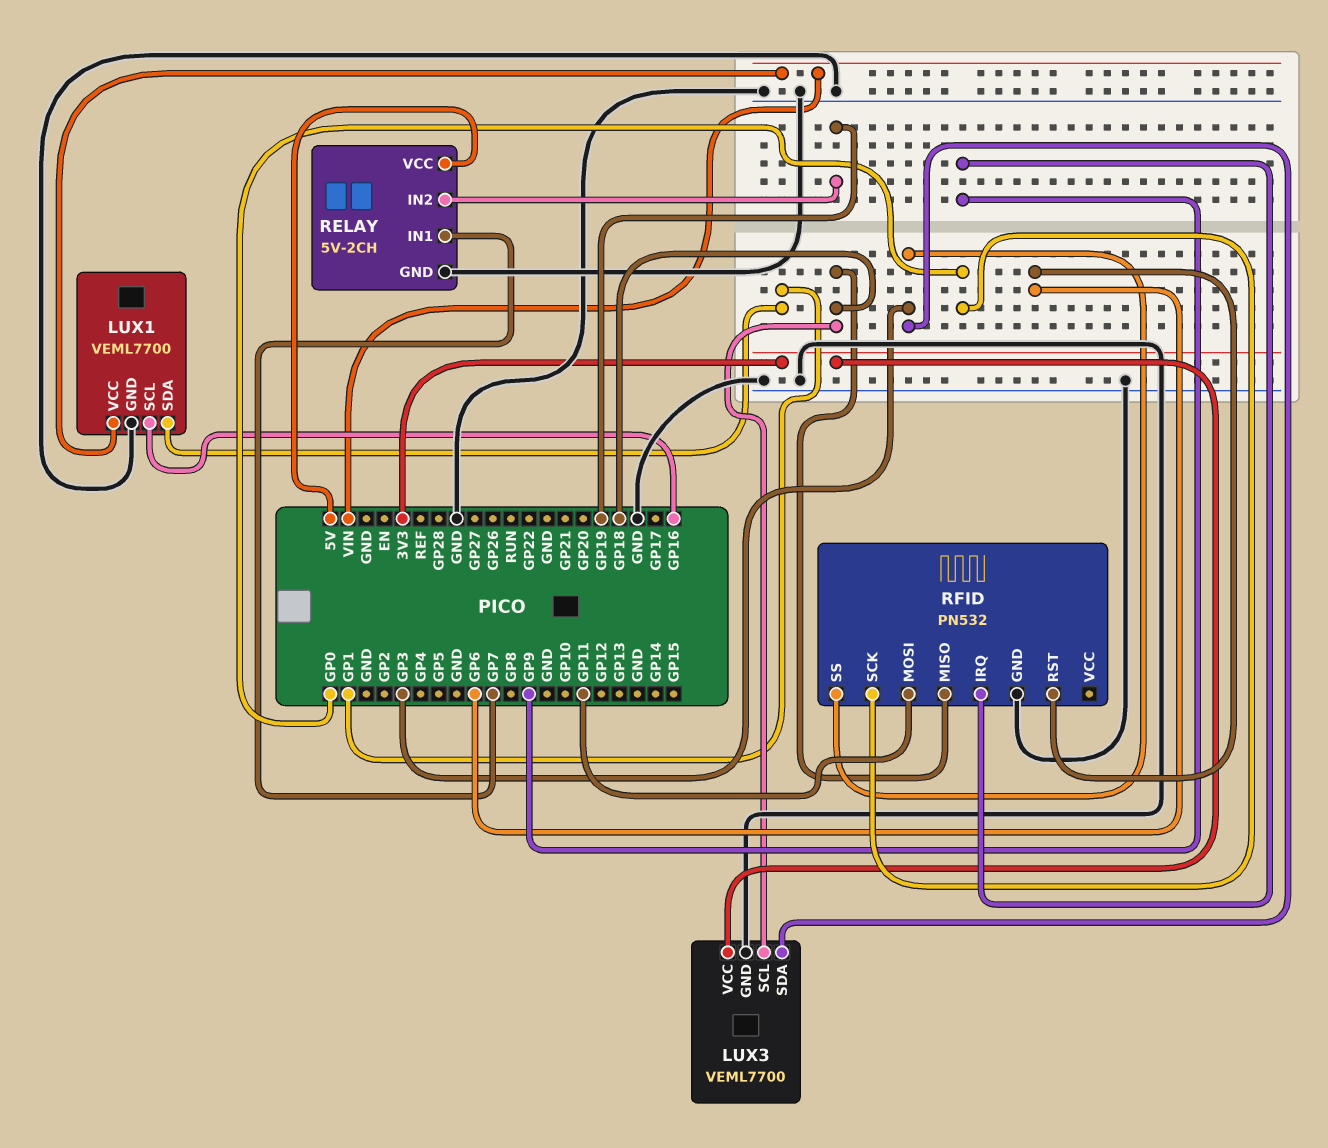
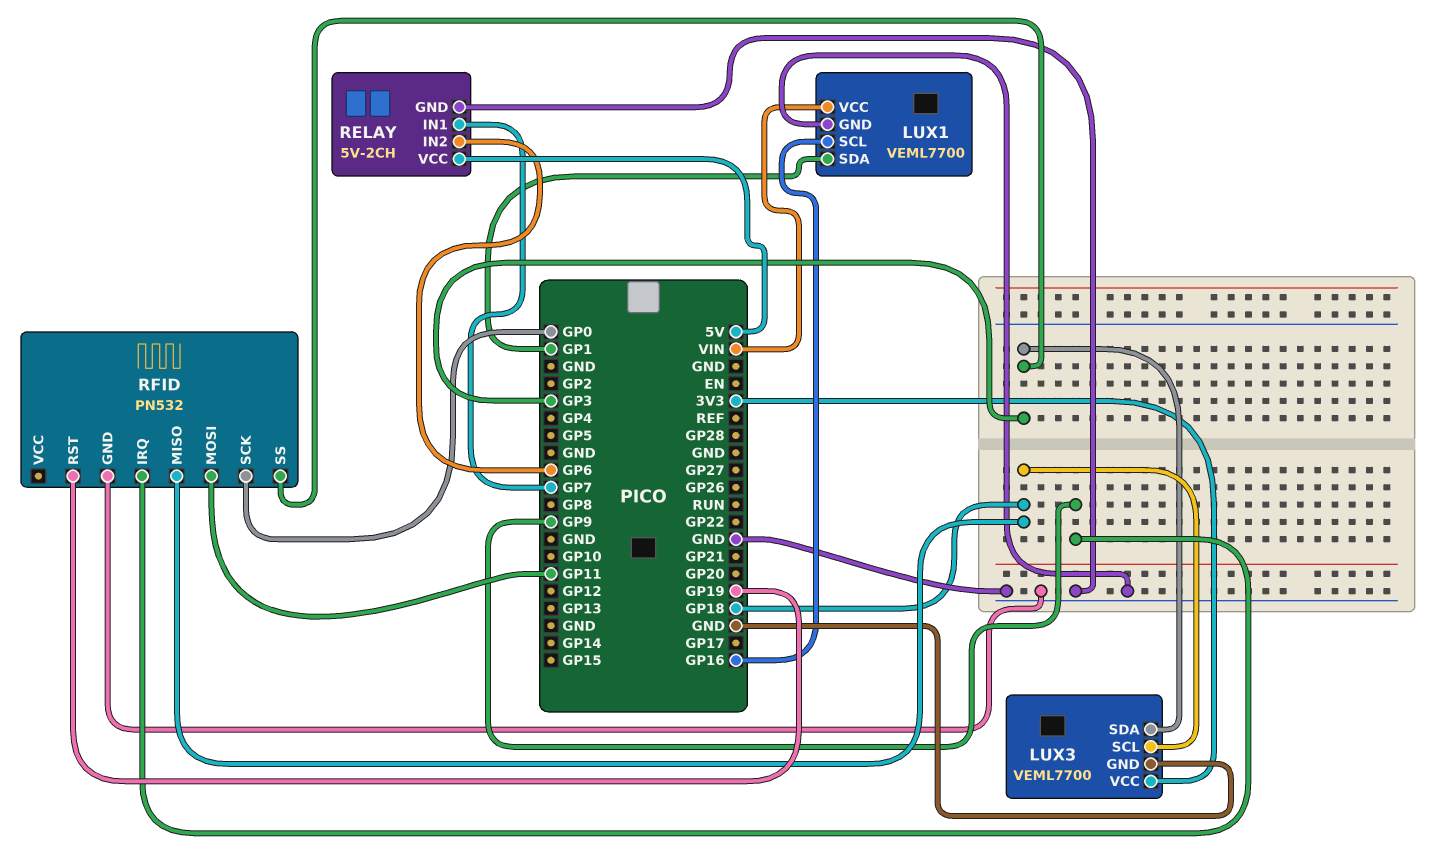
RELAY pin IN2: GP19 -> GP6
RFID pin RST: GP6 -> GP19

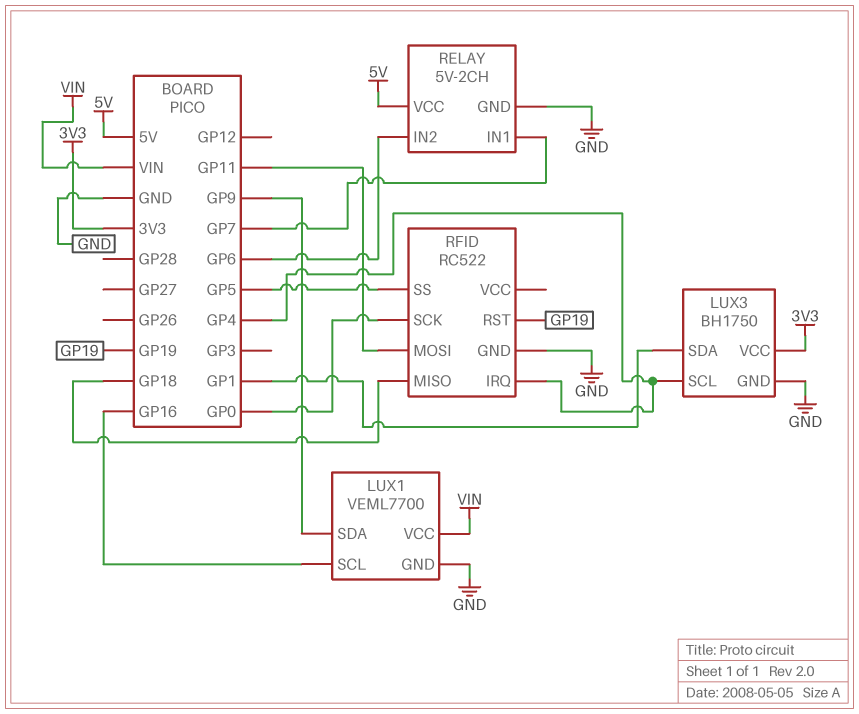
LUX1 pin SDA: GP1 -> GP9
LUX3: VEML7700 -> BH1750
LUX3 pin SCL: GP18 -> GP4
LUX3 pin SDA: GP3 -> GP1
RFID: PN532 -> RC522
RFID pin IRQ: GP9 -> GP4
RFID pin SS: GP3 -> GP5

